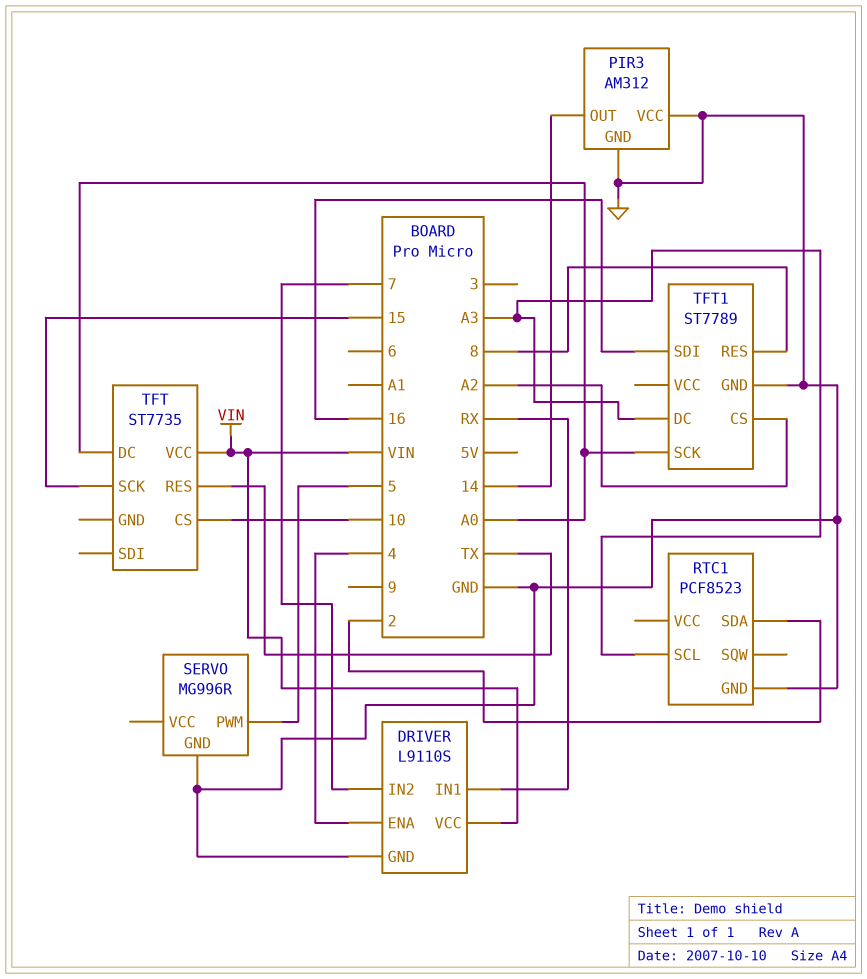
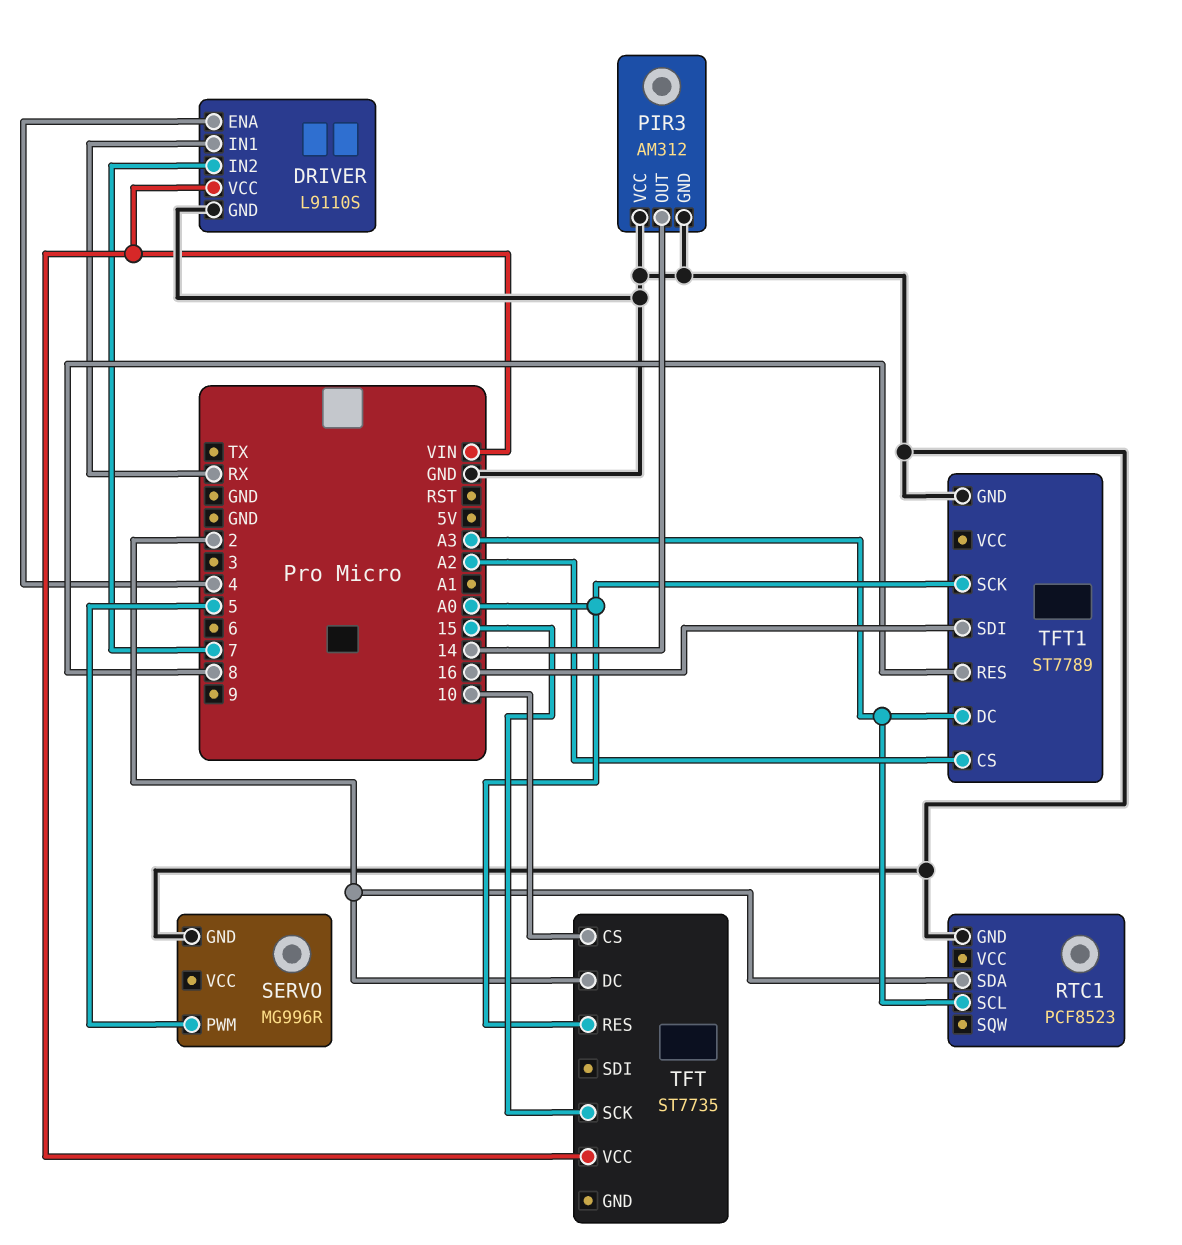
TFT pin DC: A0 -> 2
TFT pin RES: TX -> A0

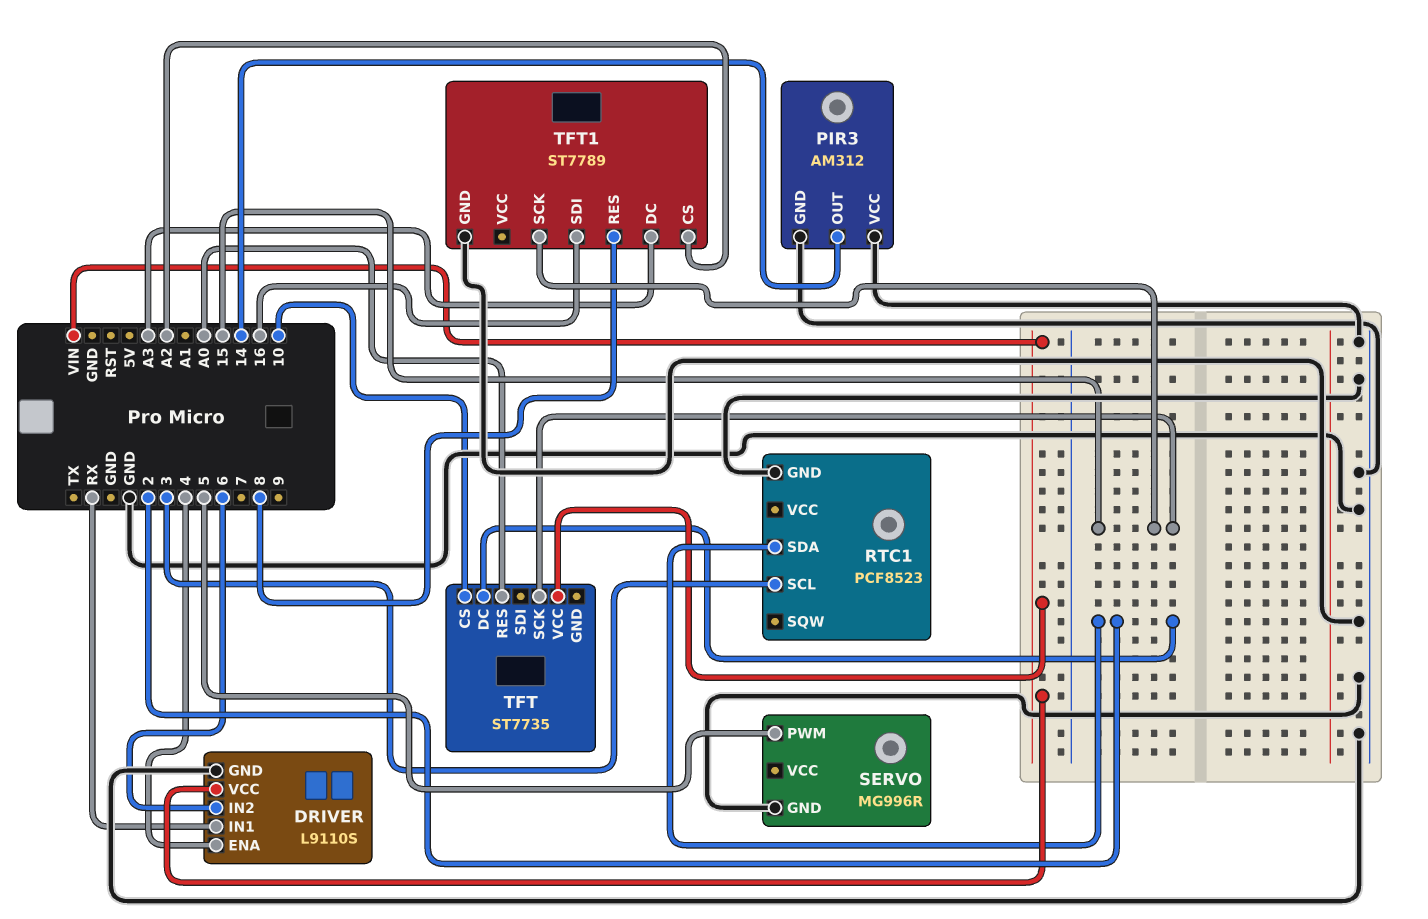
DRIVER pin IN2: 7 -> 6
RTC1 pin SCL: A3 -> 3
TFT1 pin SCK: A0 -> 15

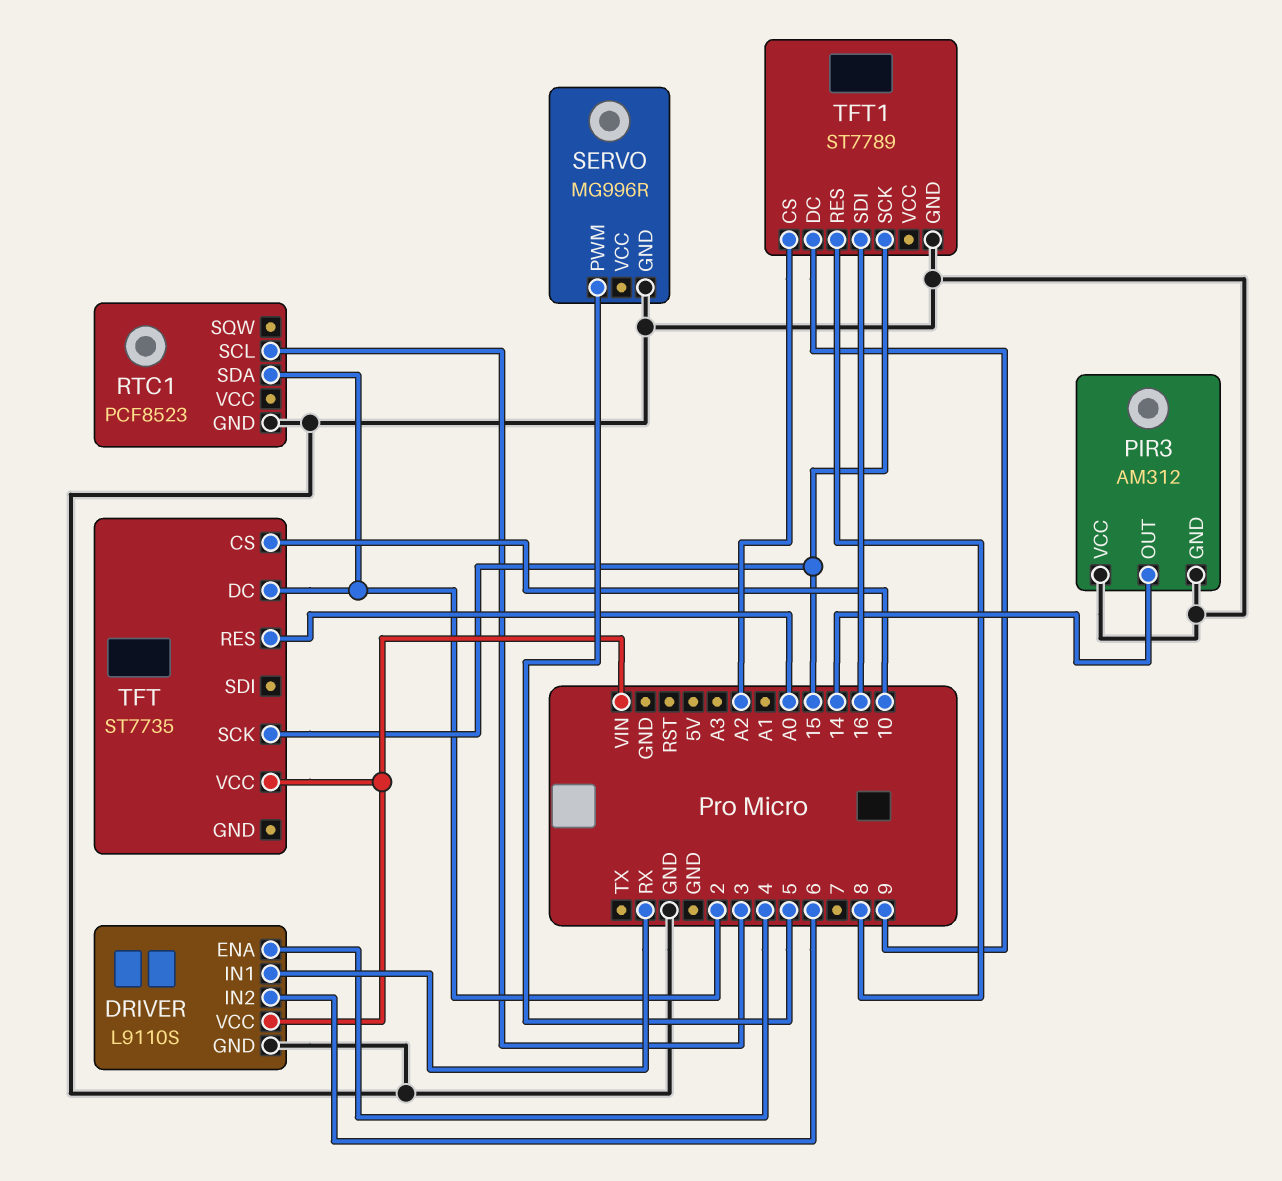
TFT1 pin DC: A3 -> 9

